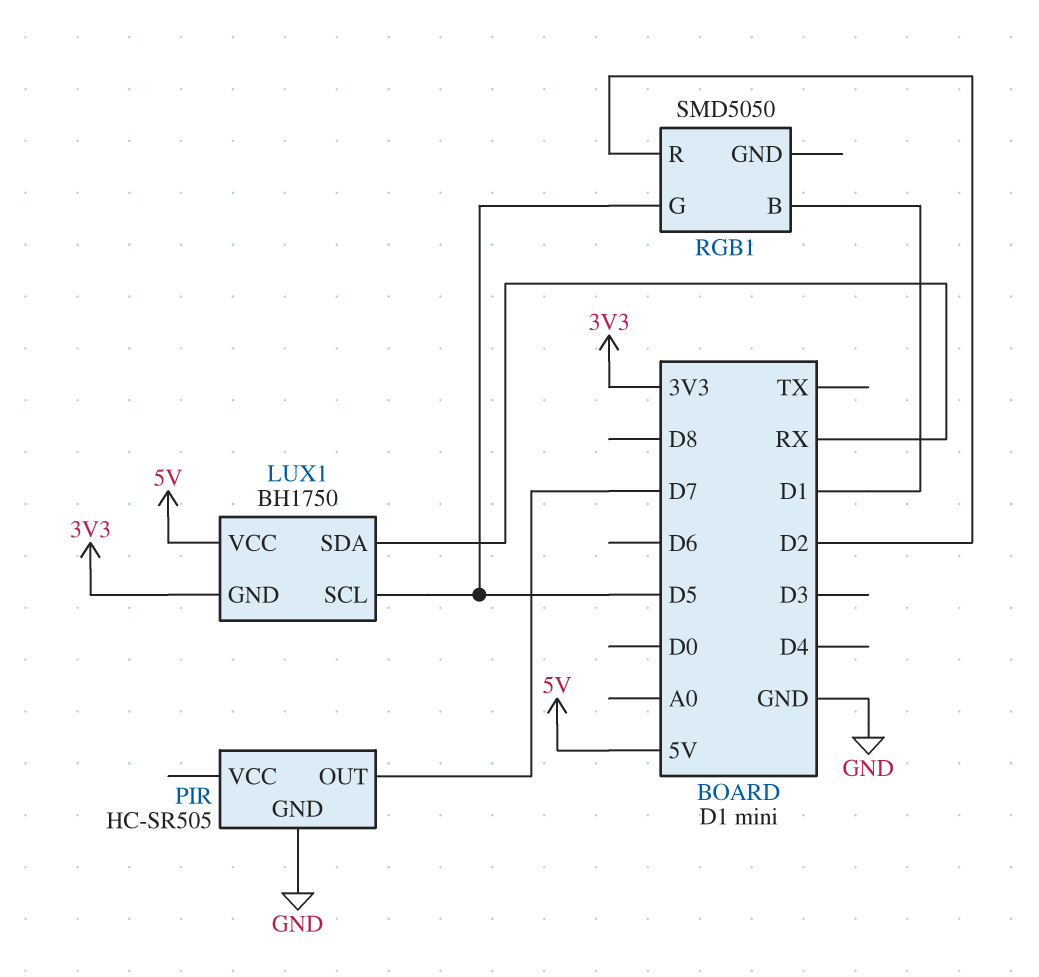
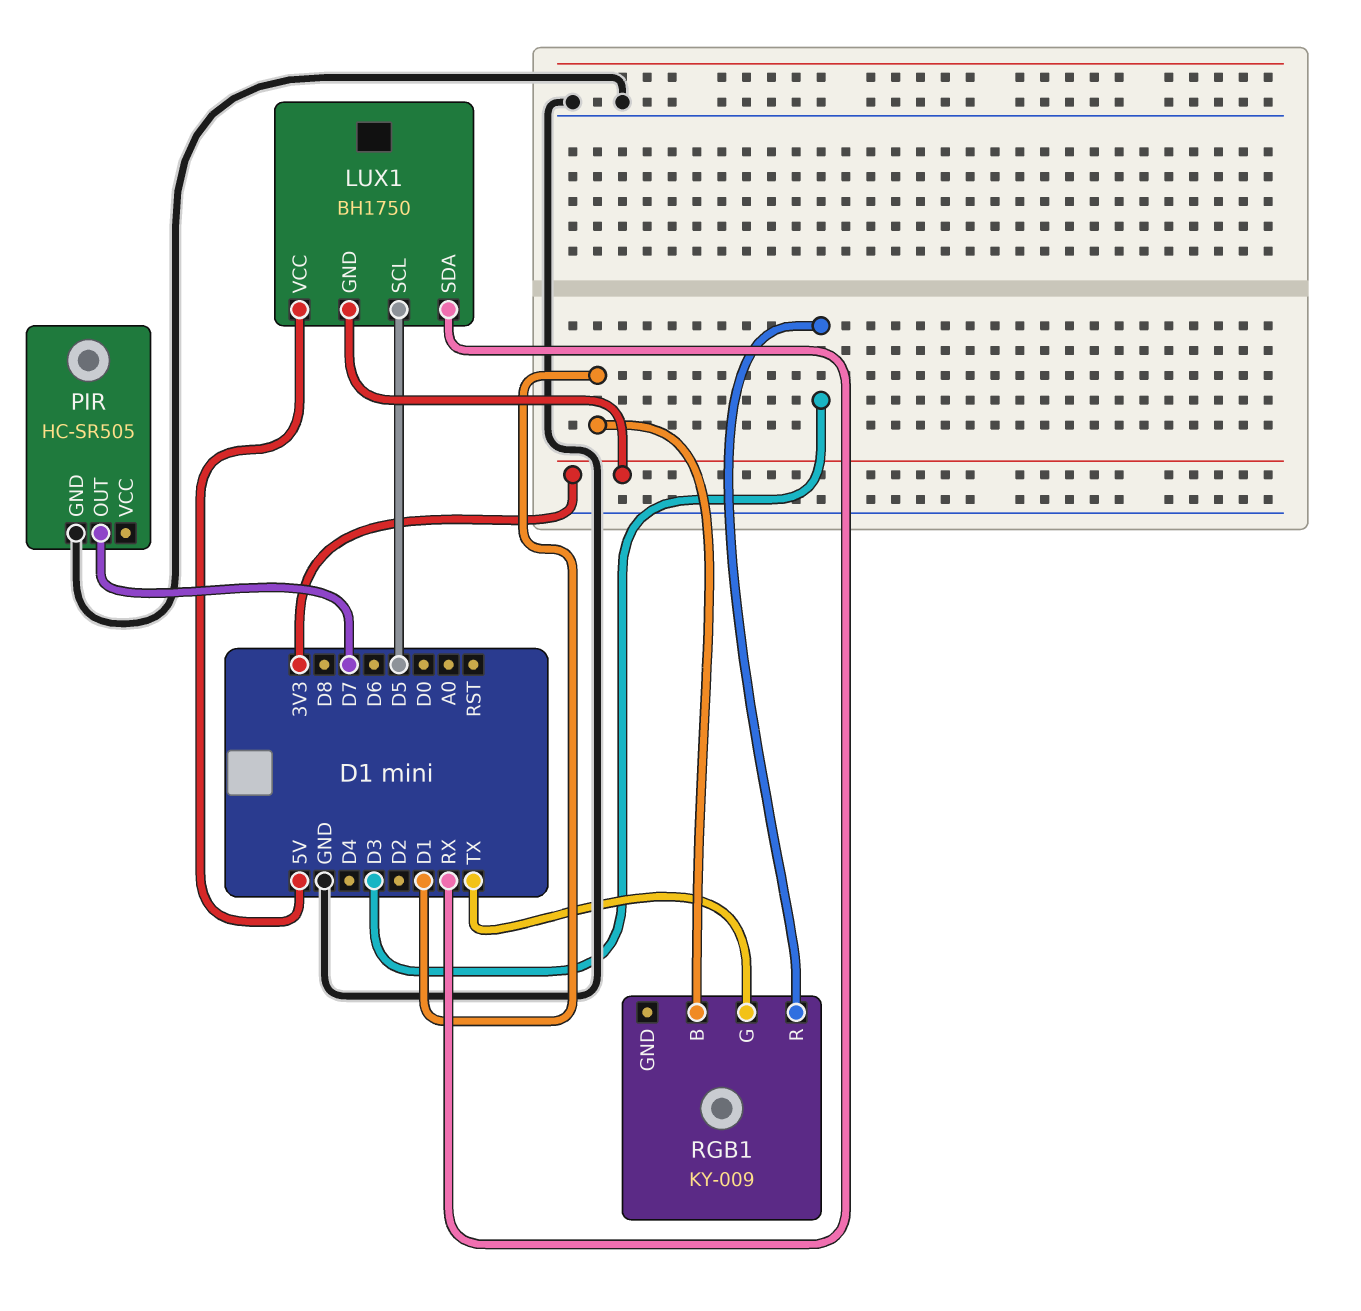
RGB1: SMD5050 -> KY-009
RGB1 pin G: D5 -> TX
RGB1 pin R: D2 -> D3

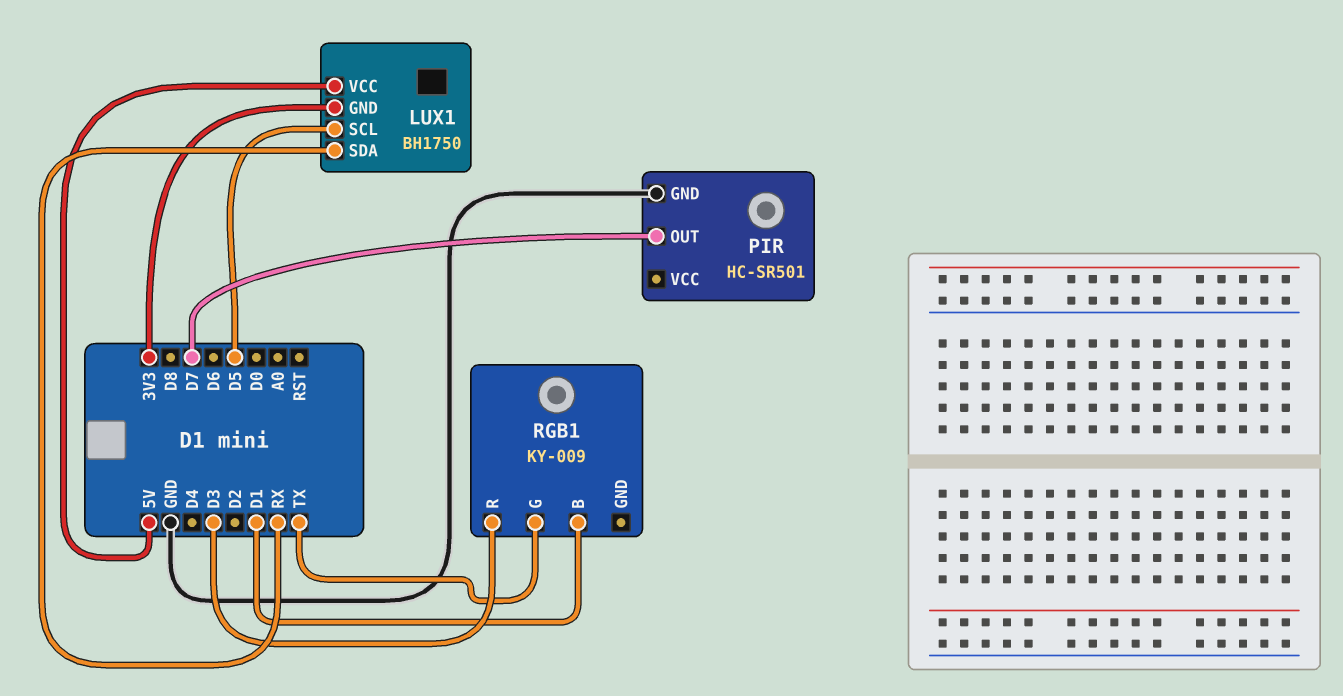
PIR: HC-SR505 -> HC-SR501

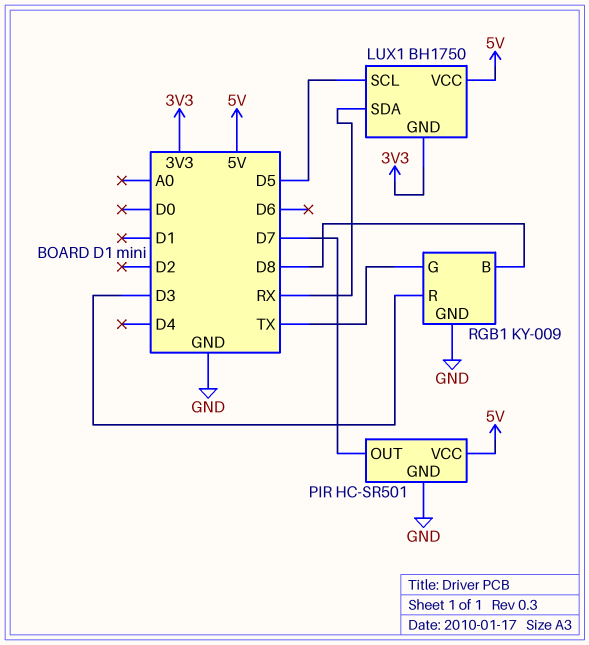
PIR pin VCC: none -> 5V
RGB1 pin B: D1 -> D8
RGB1 pin GND: none -> GND

